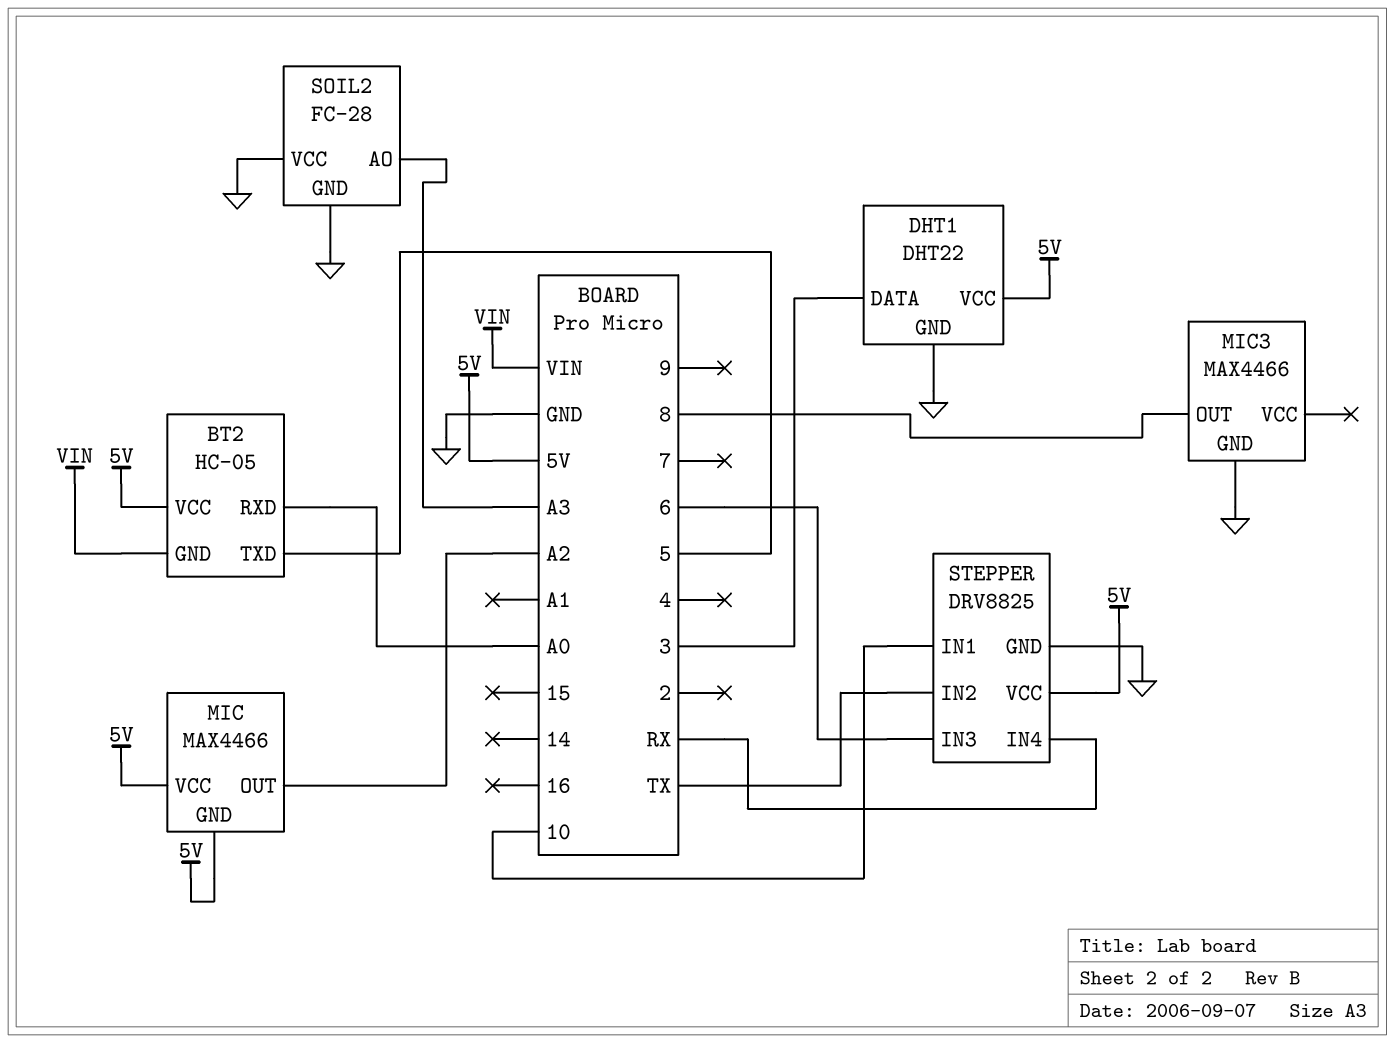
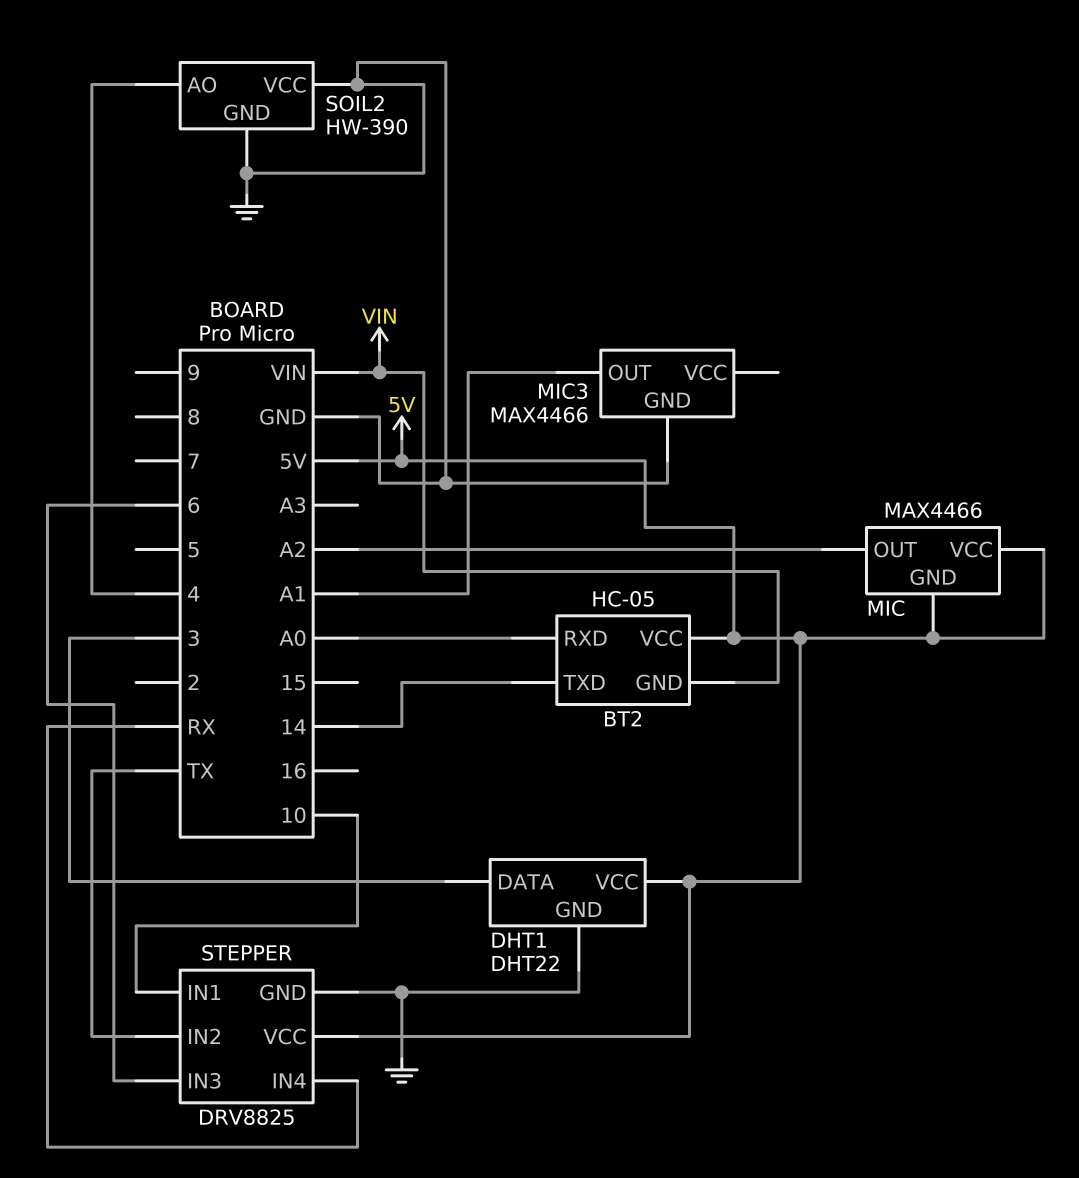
BT2 pin TXD: 5 -> 14
MIC3 pin OUT: 8 -> A1
SOIL2: FC-28 -> HW-390
SOIL2 pin AO: A3 -> 4

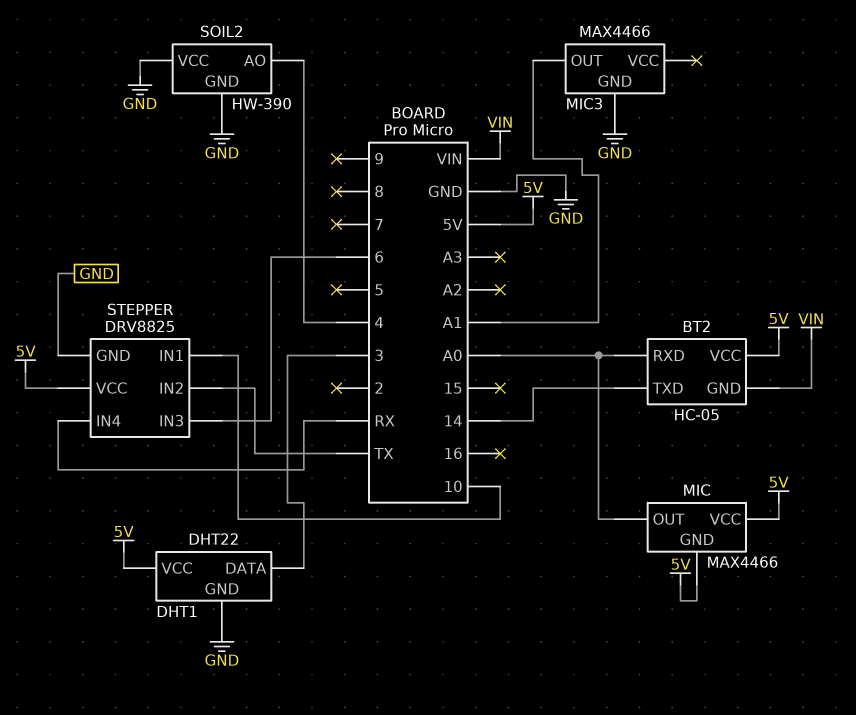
MIC pin OUT: A2 -> A0

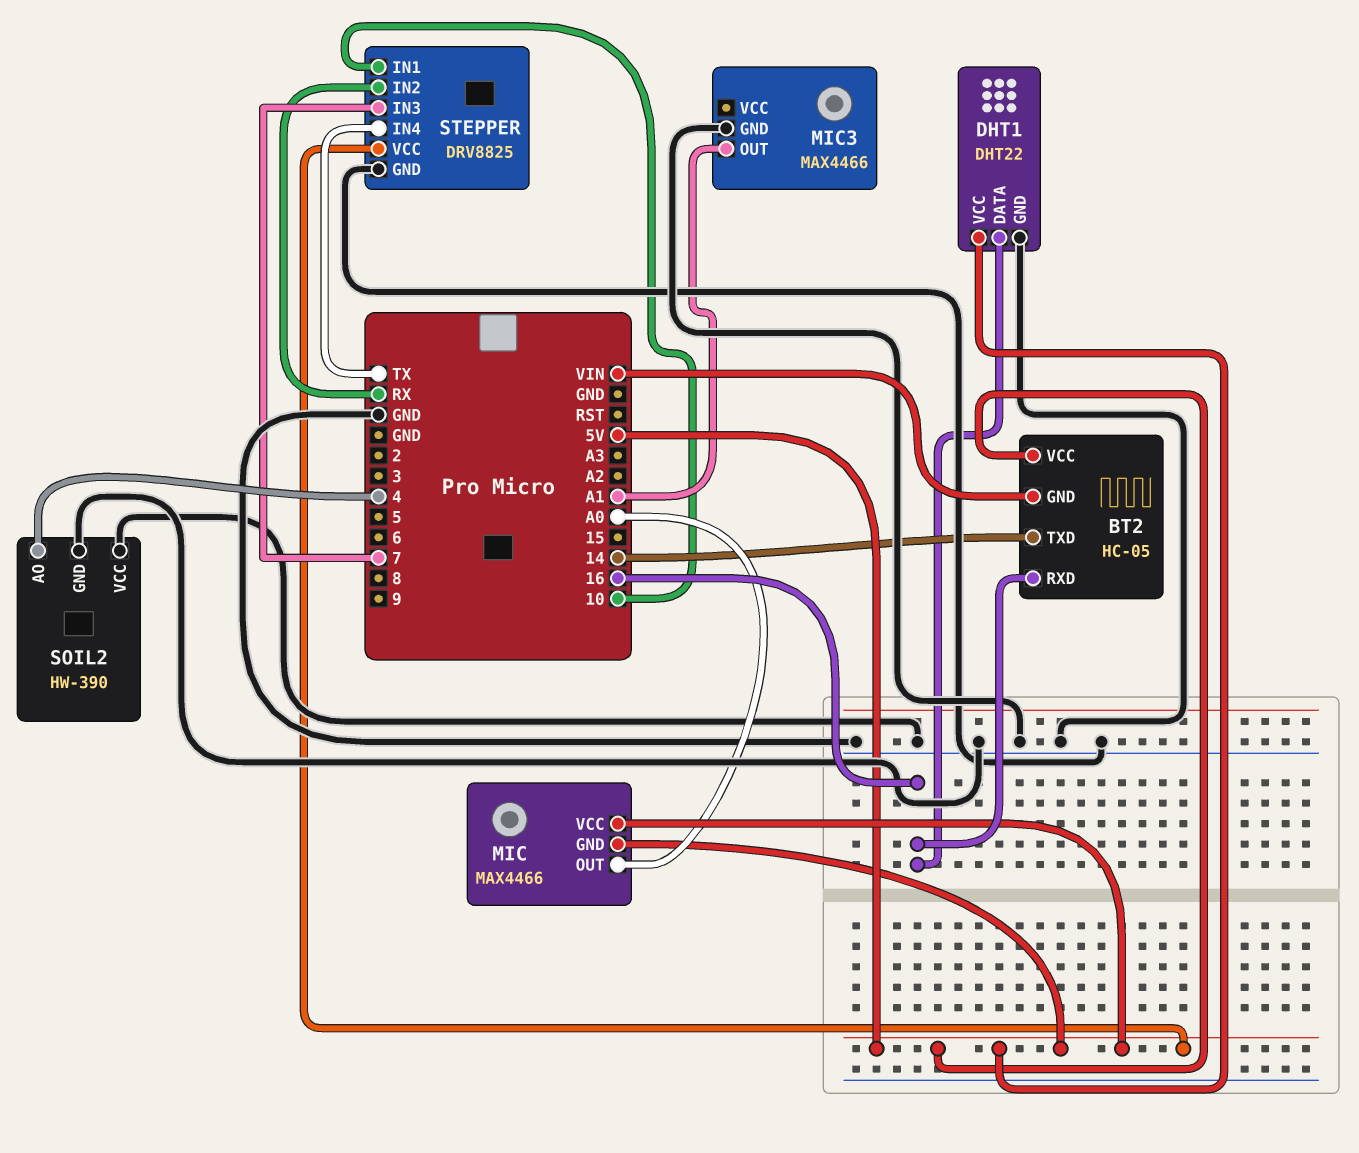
BT2 pin RXD: A0 -> 16
DHT1 pin DATA: 3 -> 16
STEPPER pin IN2: TX -> RX
STEPPER pin IN3: 6 -> 7
STEPPER pin IN4: RX -> TX

